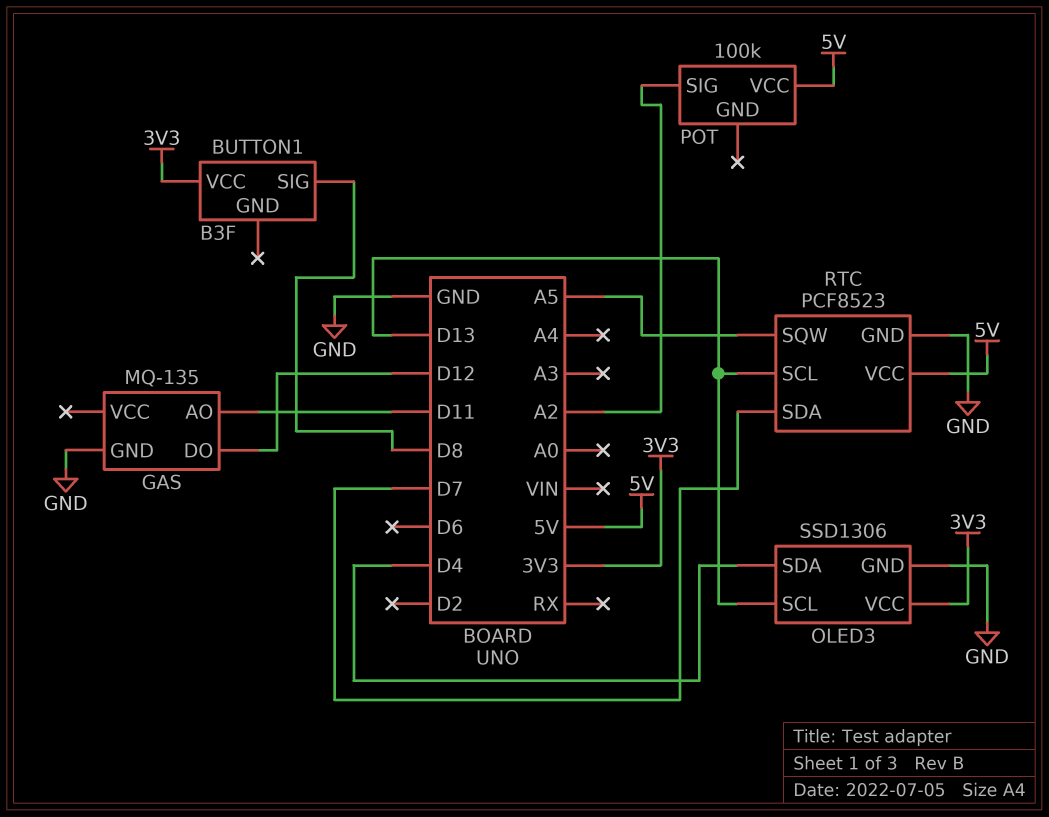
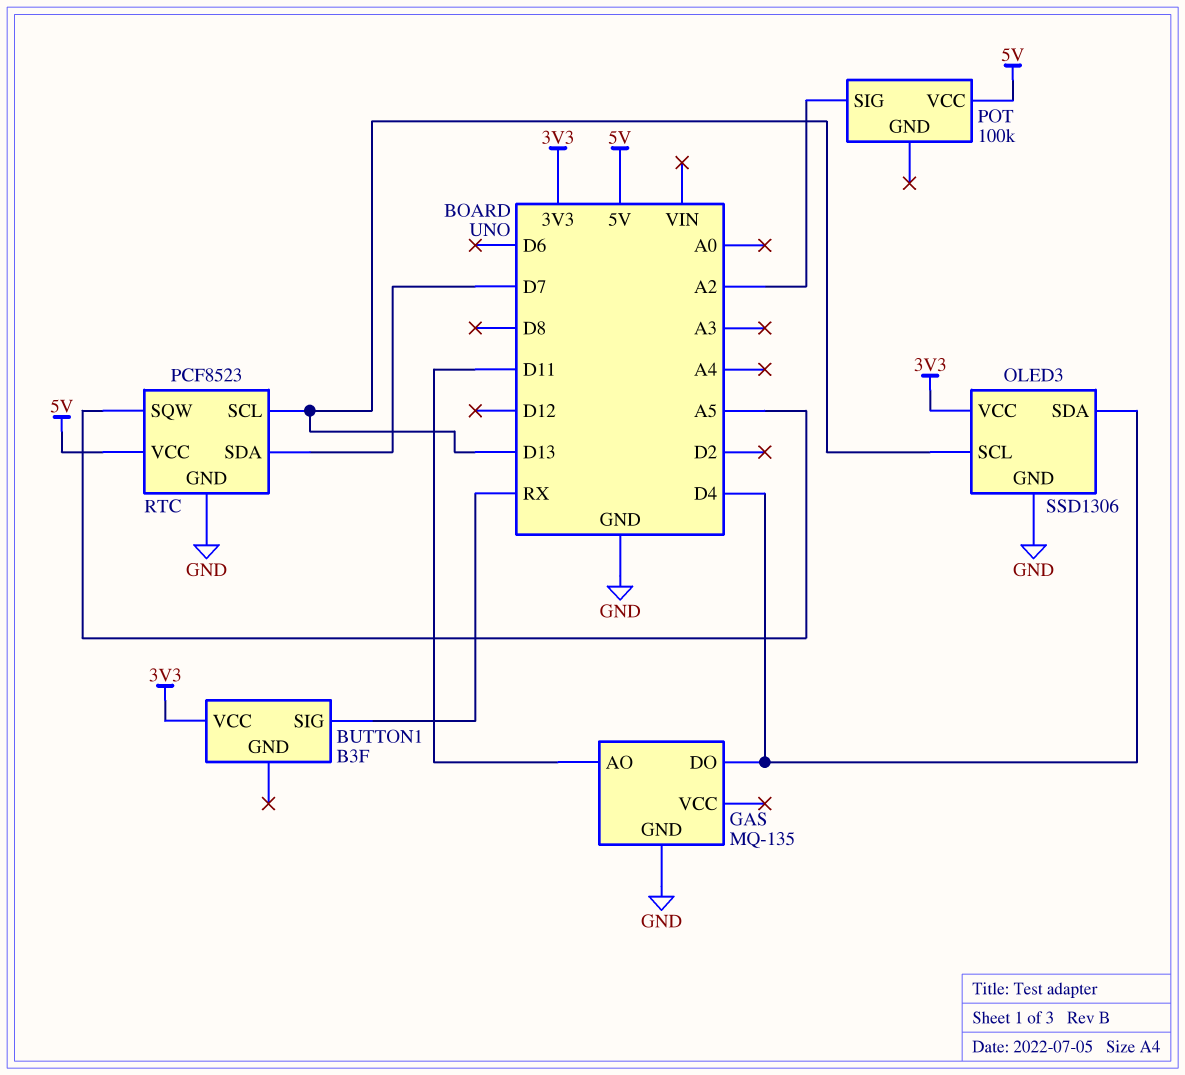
BUTTON1 pin SIG: D8 -> RX
GAS pin DO: D12 -> D4

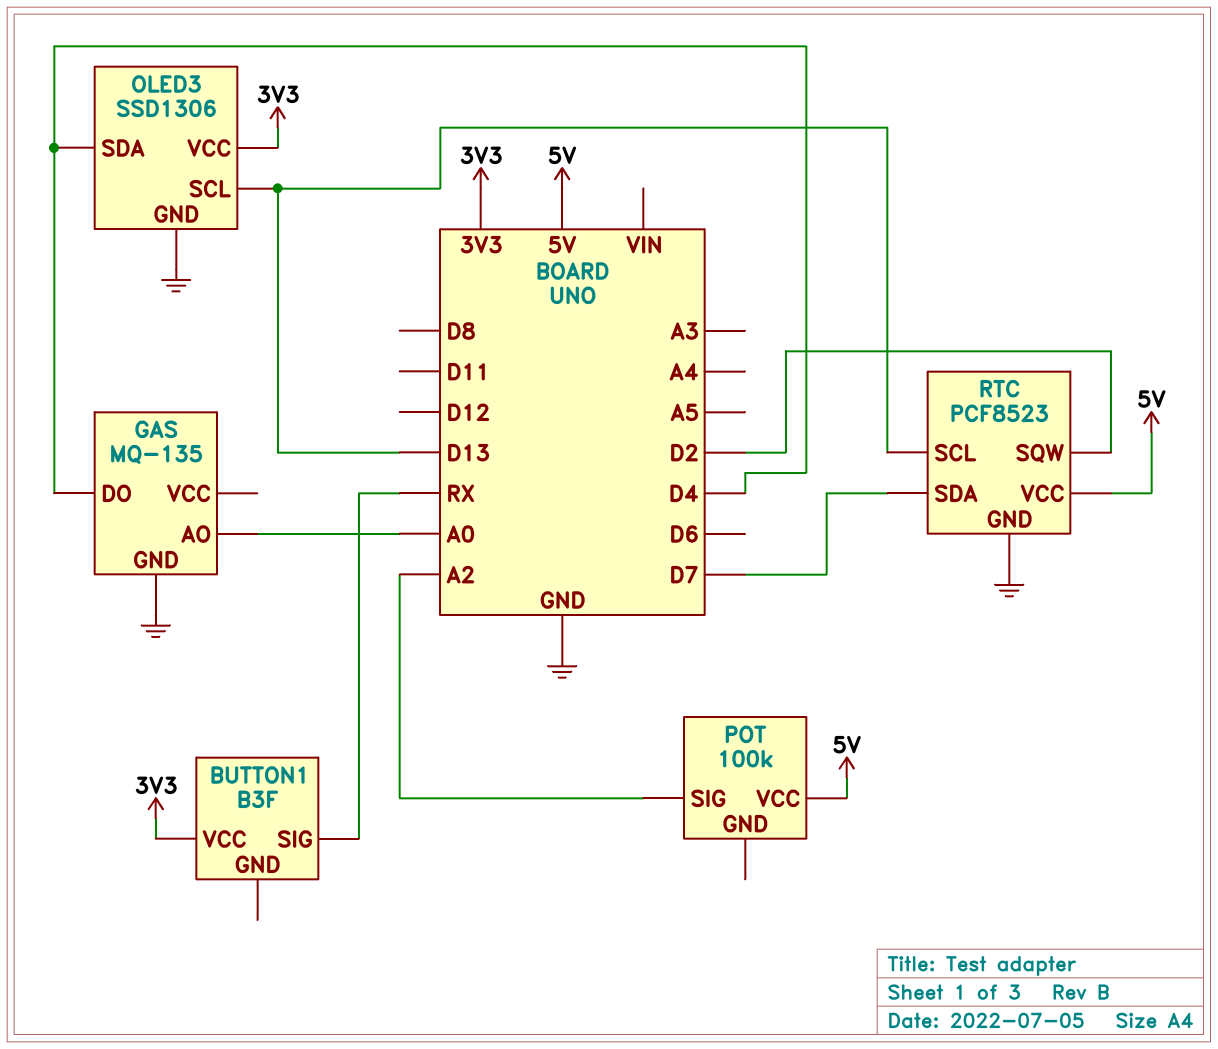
GAS pin AO: D11 -> A0
RTC pin SQW: A5 -> D2

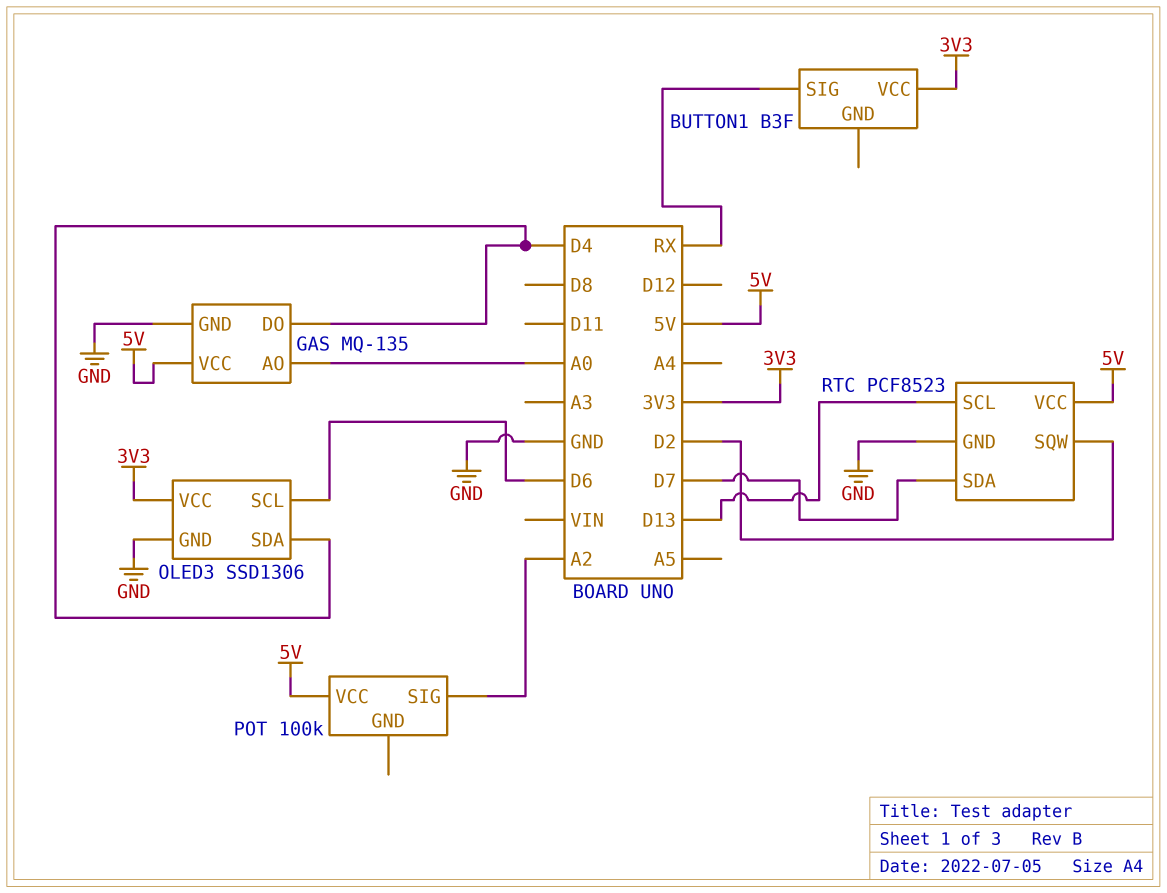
GAS pin VCC: none -> 5V
OLED3 pin SCL: D13 -> D6

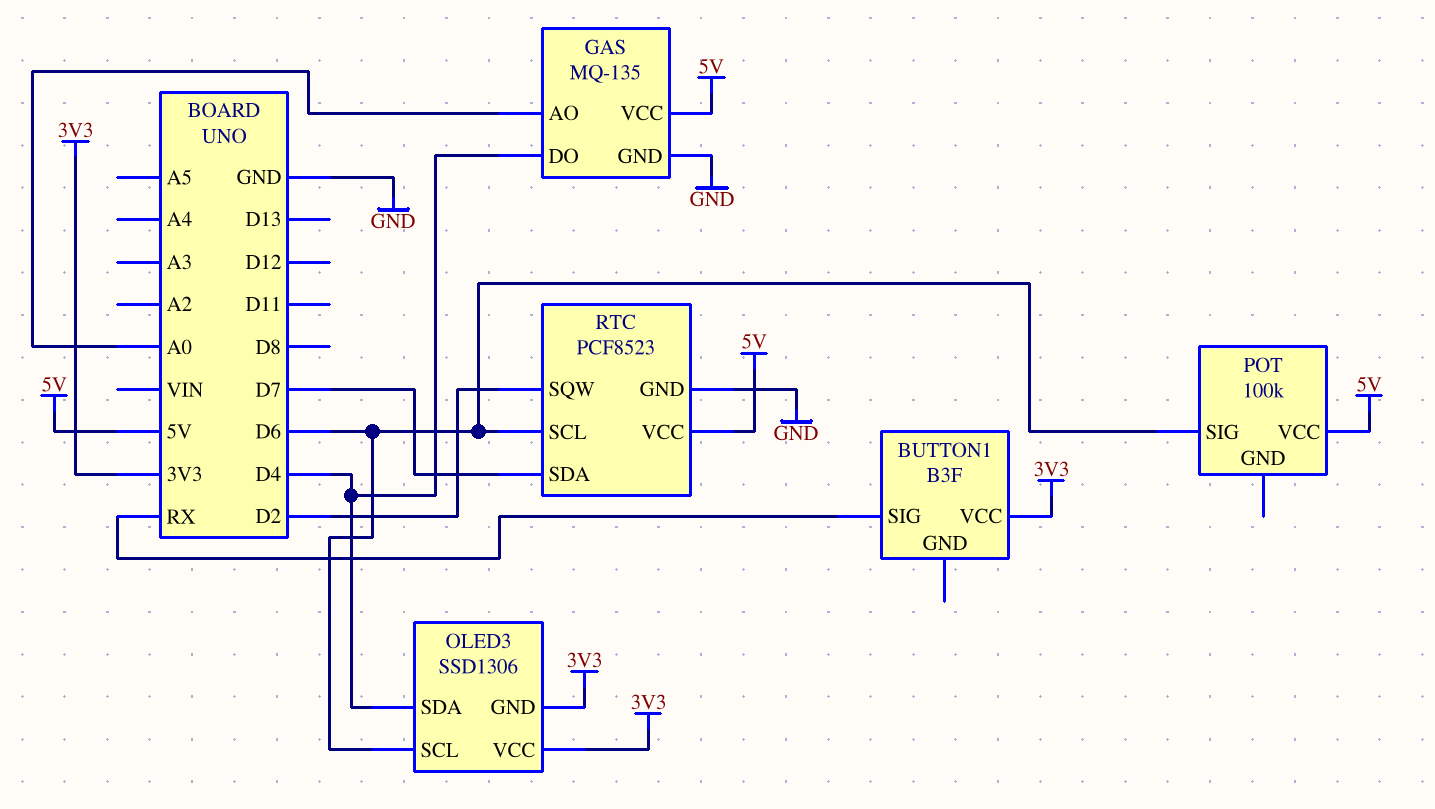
OLED3 pin GND: GND -> 3V3
POT pin SIG: A2 -> D6
RTC pin SCL: D13 -> D6

